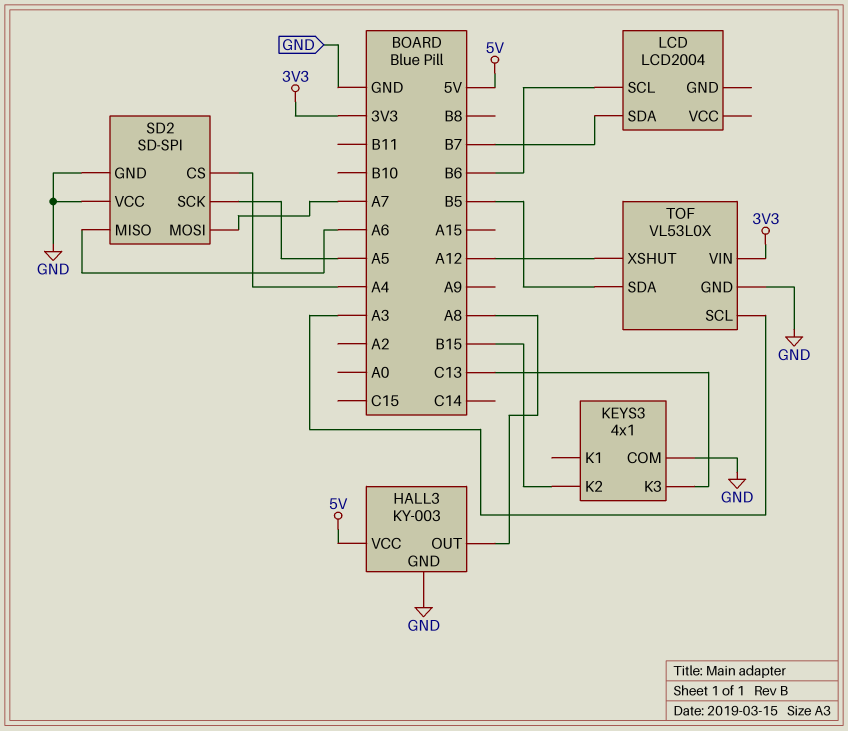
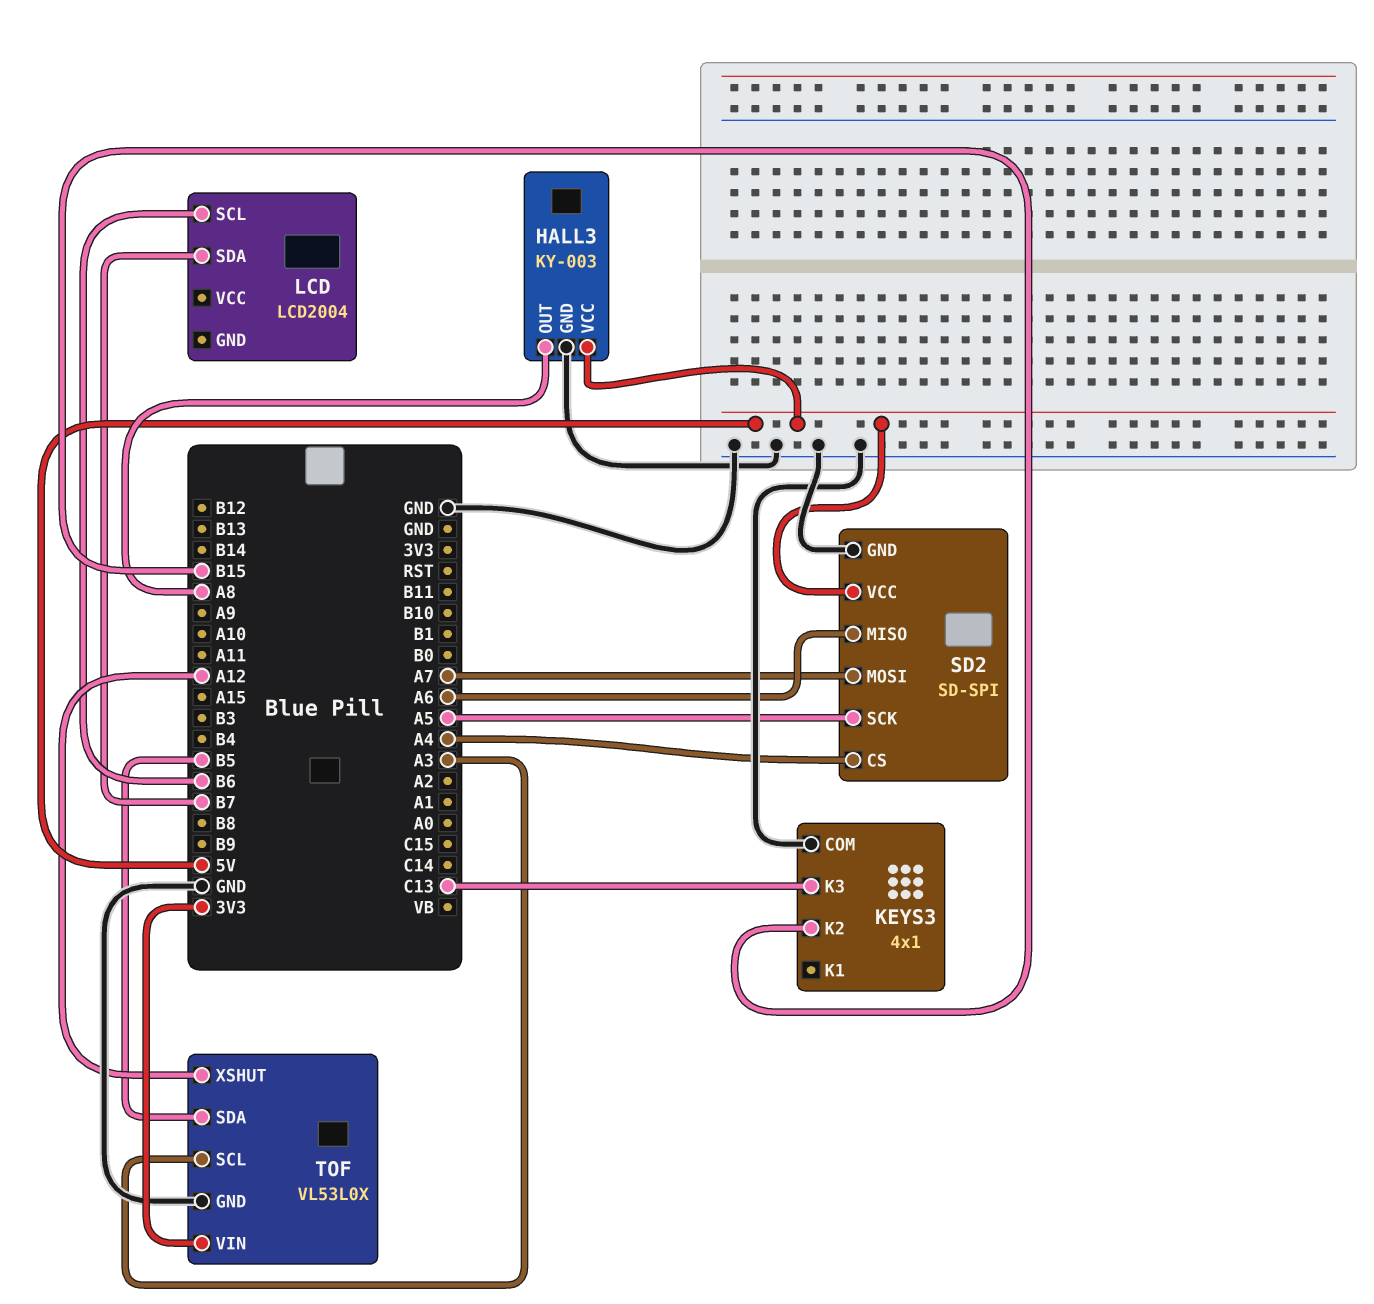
SD2 pin VCC: GND -> 5V

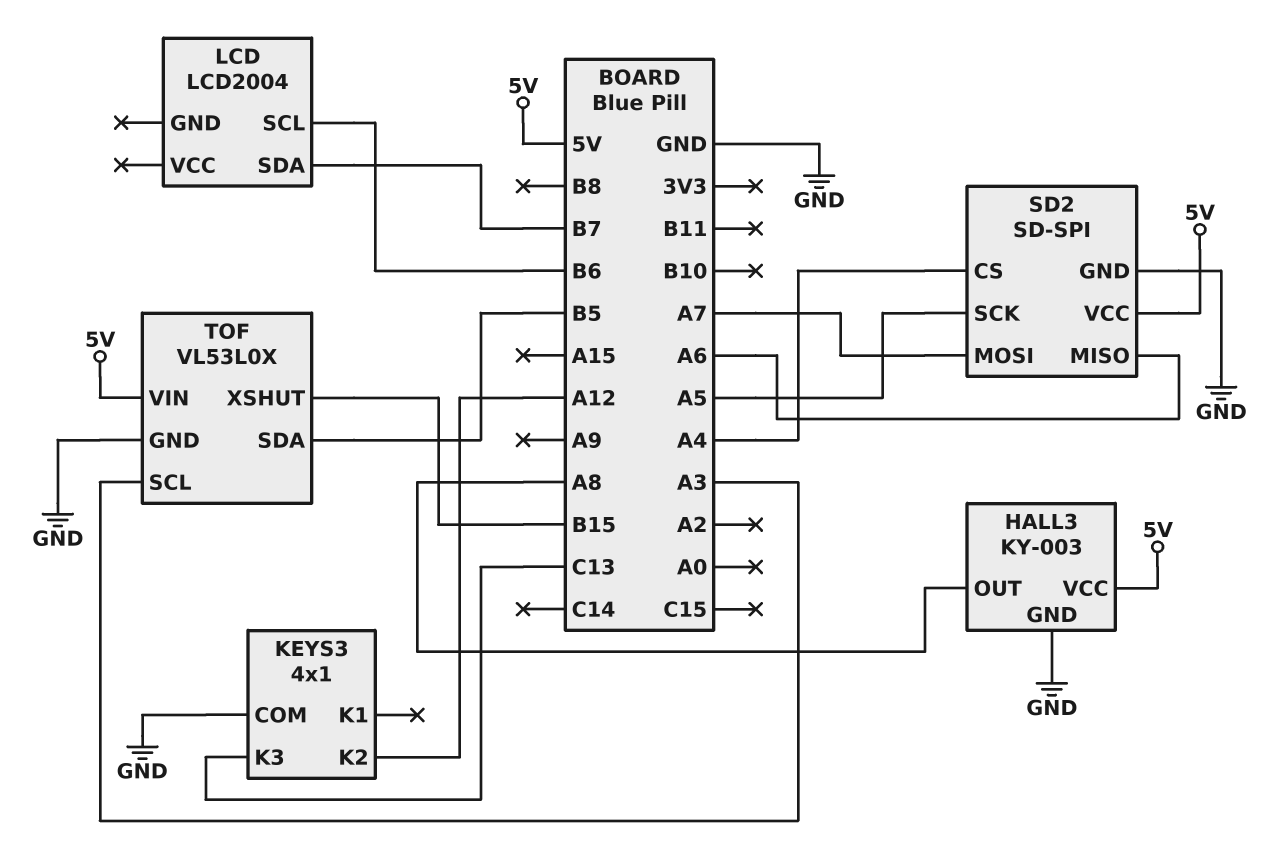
KEYS3 pin K2: B15 -> A12
TOF pin VIN: 3V3 -> 5V
TOF pin XSHUT: A12 -> B15

